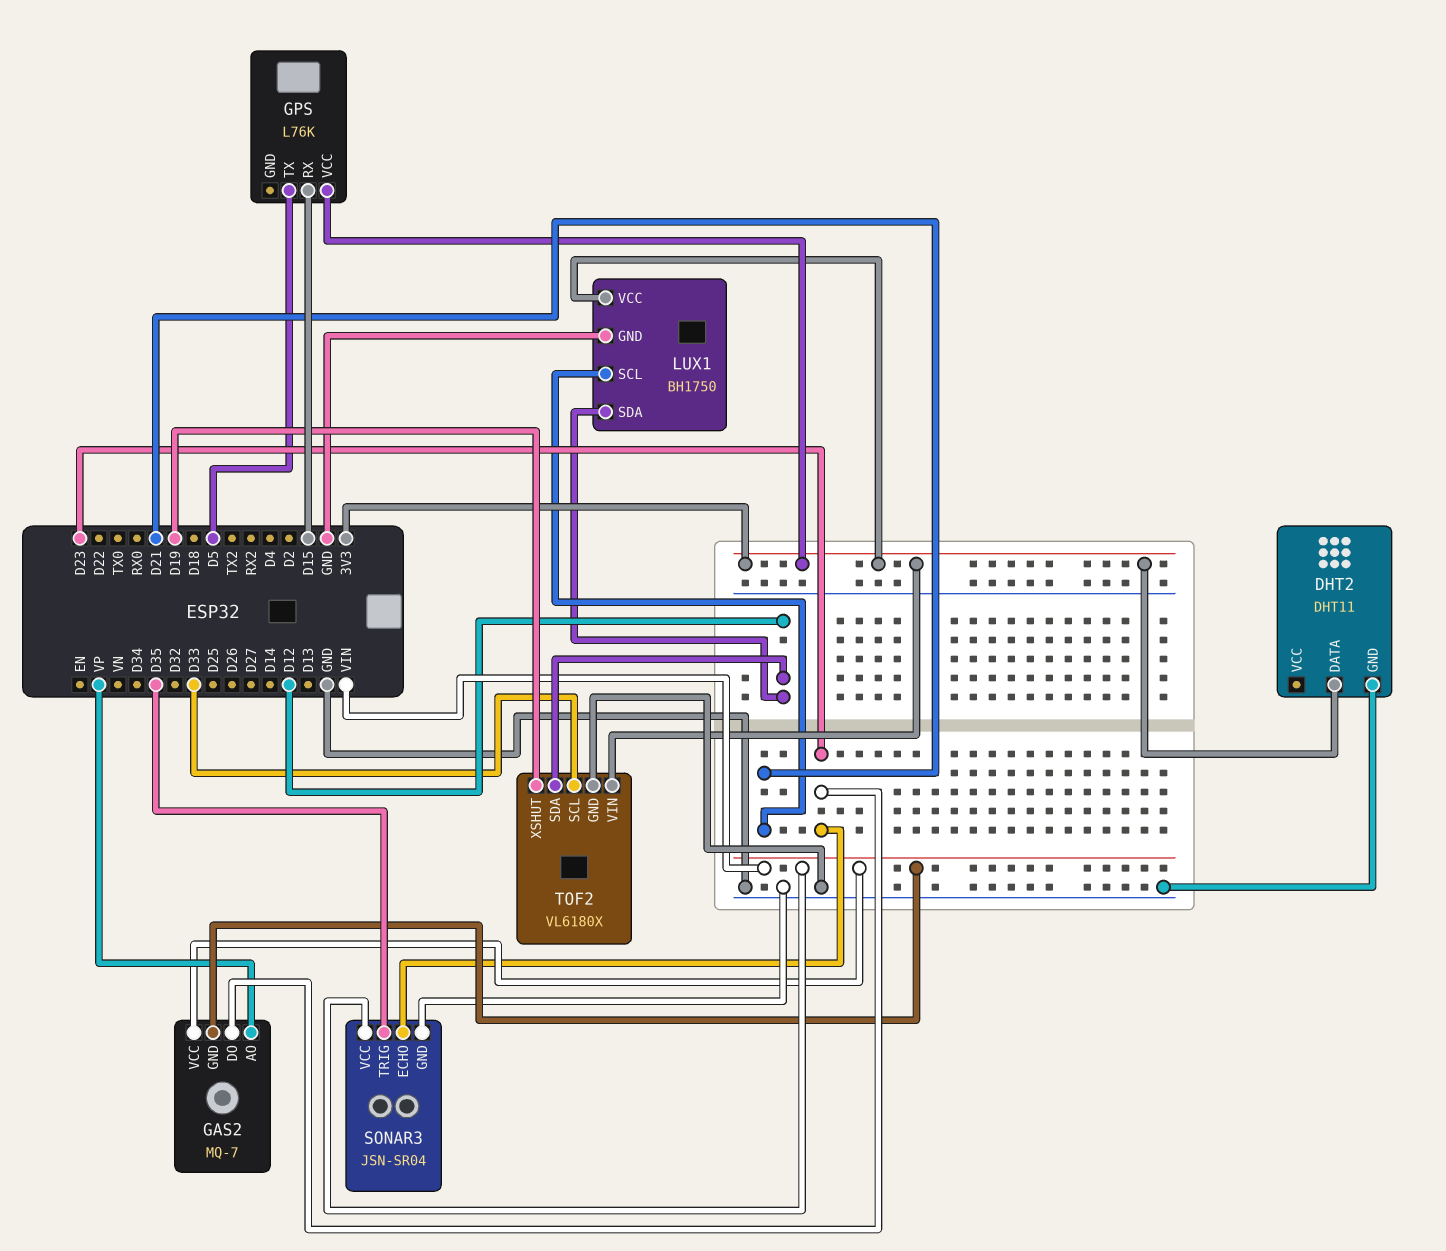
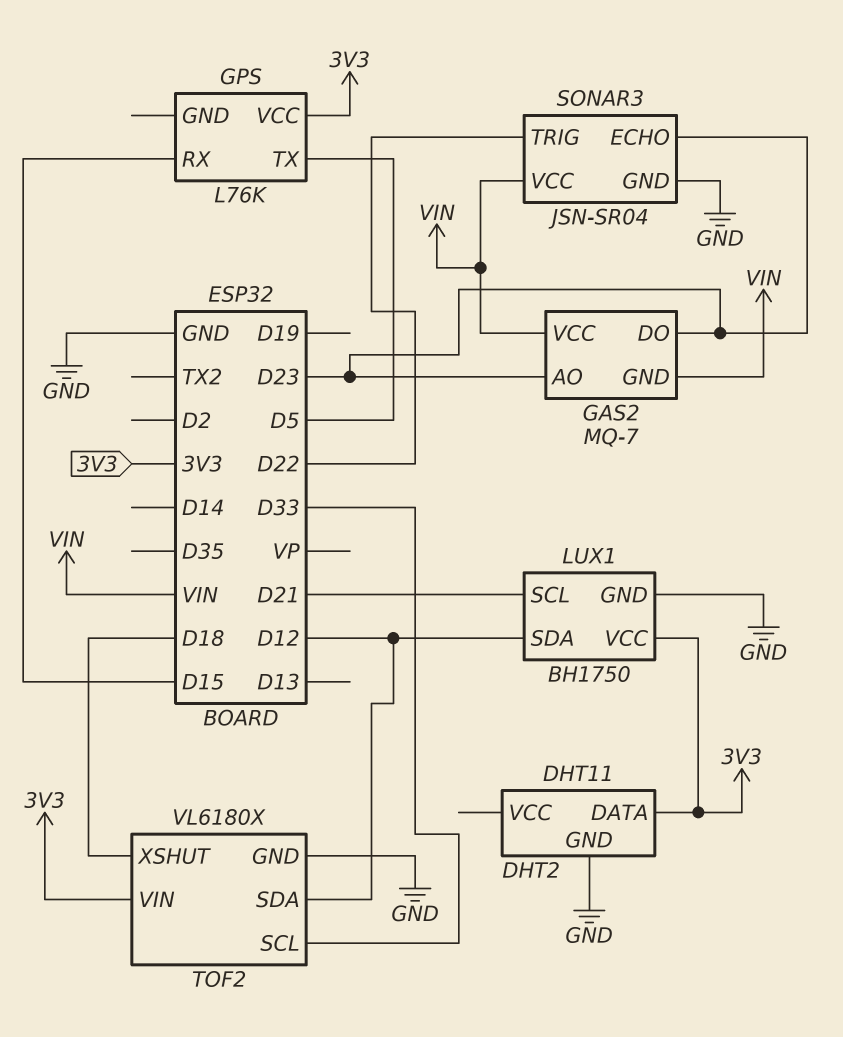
GAS2 pin AO: VP -> D23
SONAR3 pin TRIG: D35 -> D22
TOF2 pin XSHUT: D19 -> D18

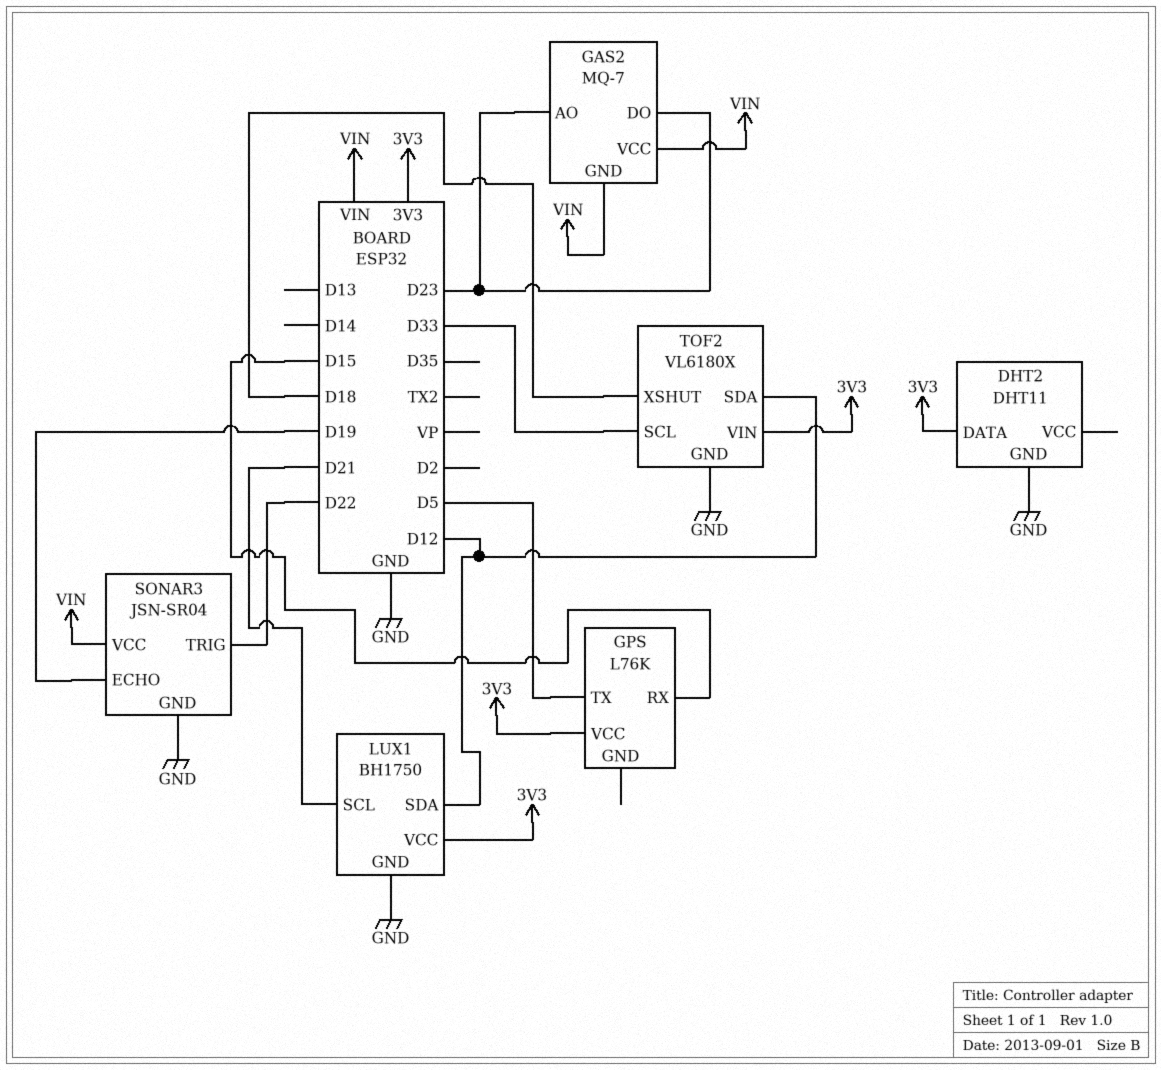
SONAR3 pin ECHO: D23 -> D19

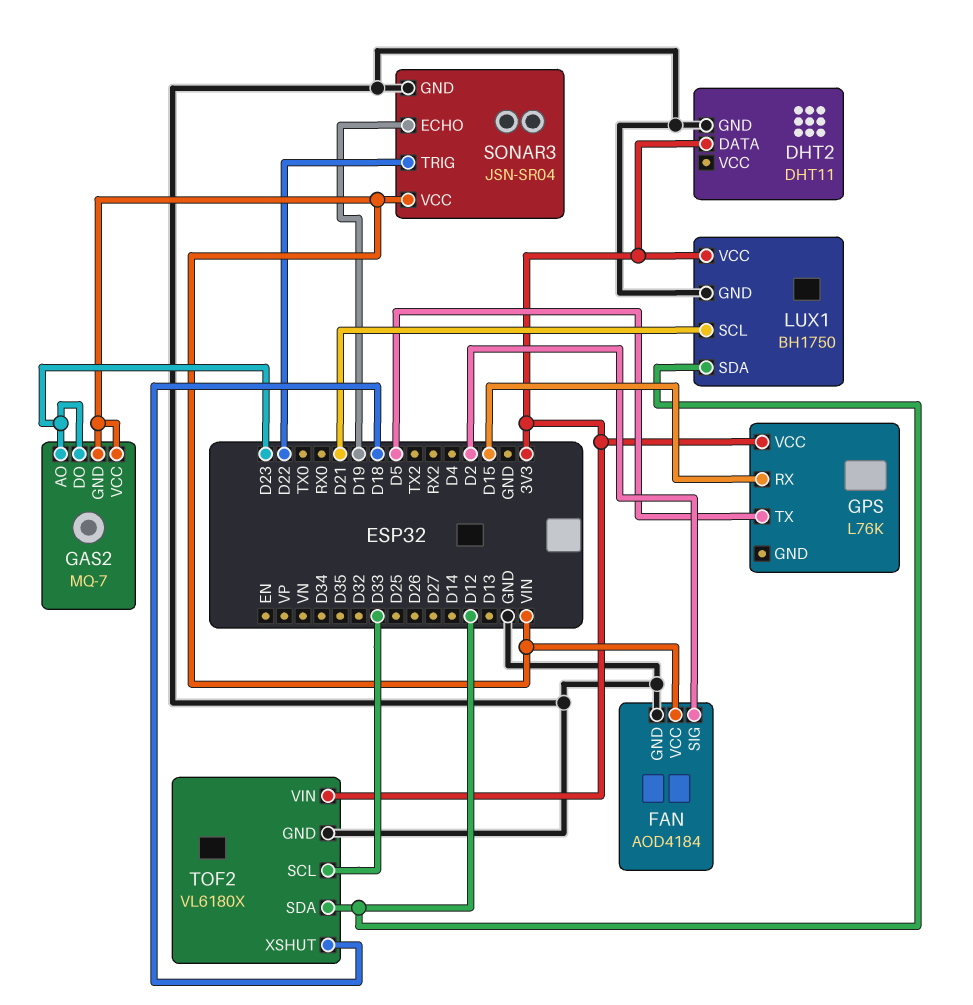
FAN: none -> AOD4184
FAN pin GND: none -> GND
FAN pin SIG: none -> D2
FAN pin VCC: none -> VIN

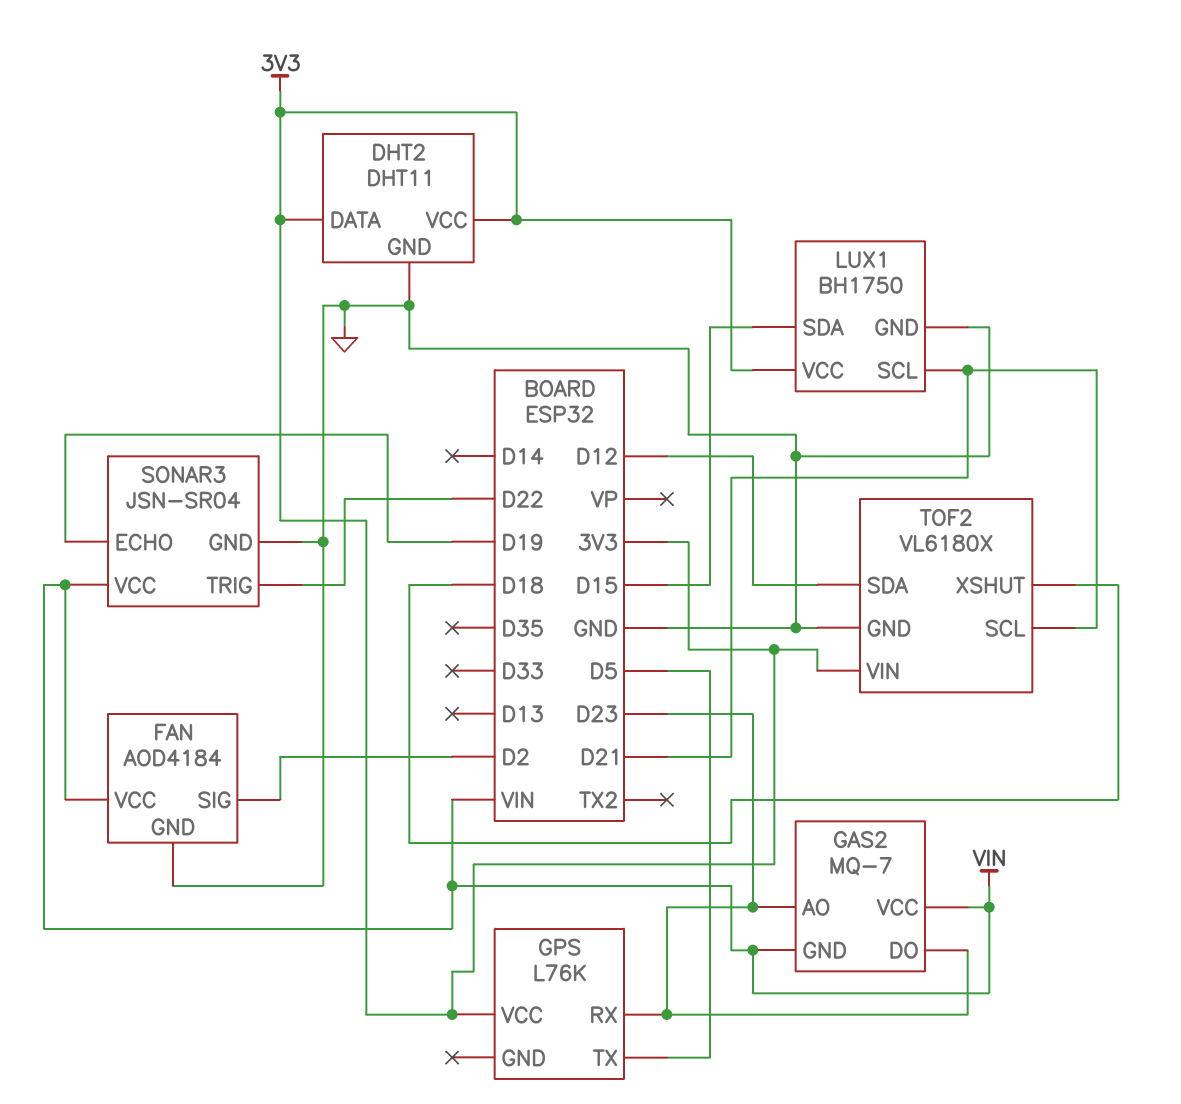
DHT2 pin VCC: none -> 3V3
GPS pin RX: D15 -> D23
LUX1 pin SDA: D12 -> D15
TOF2 pin SCL: D33 -> D21

